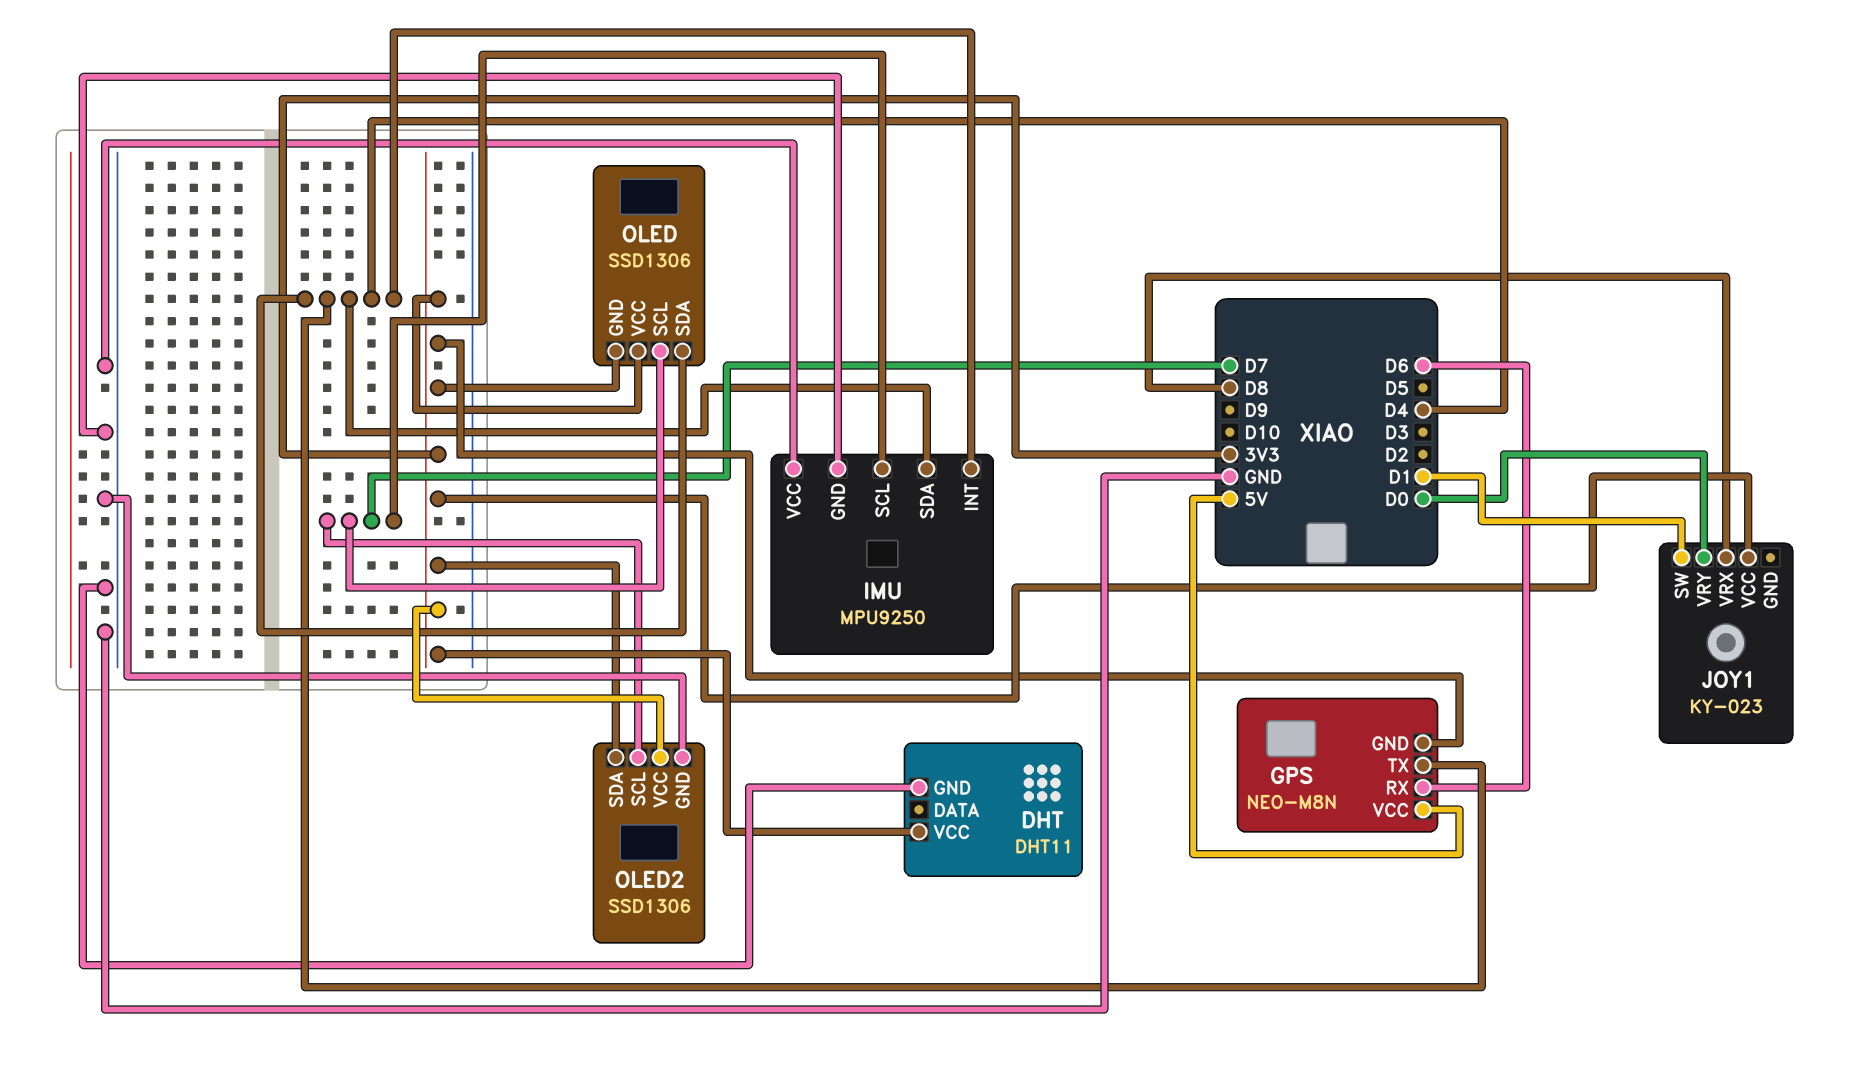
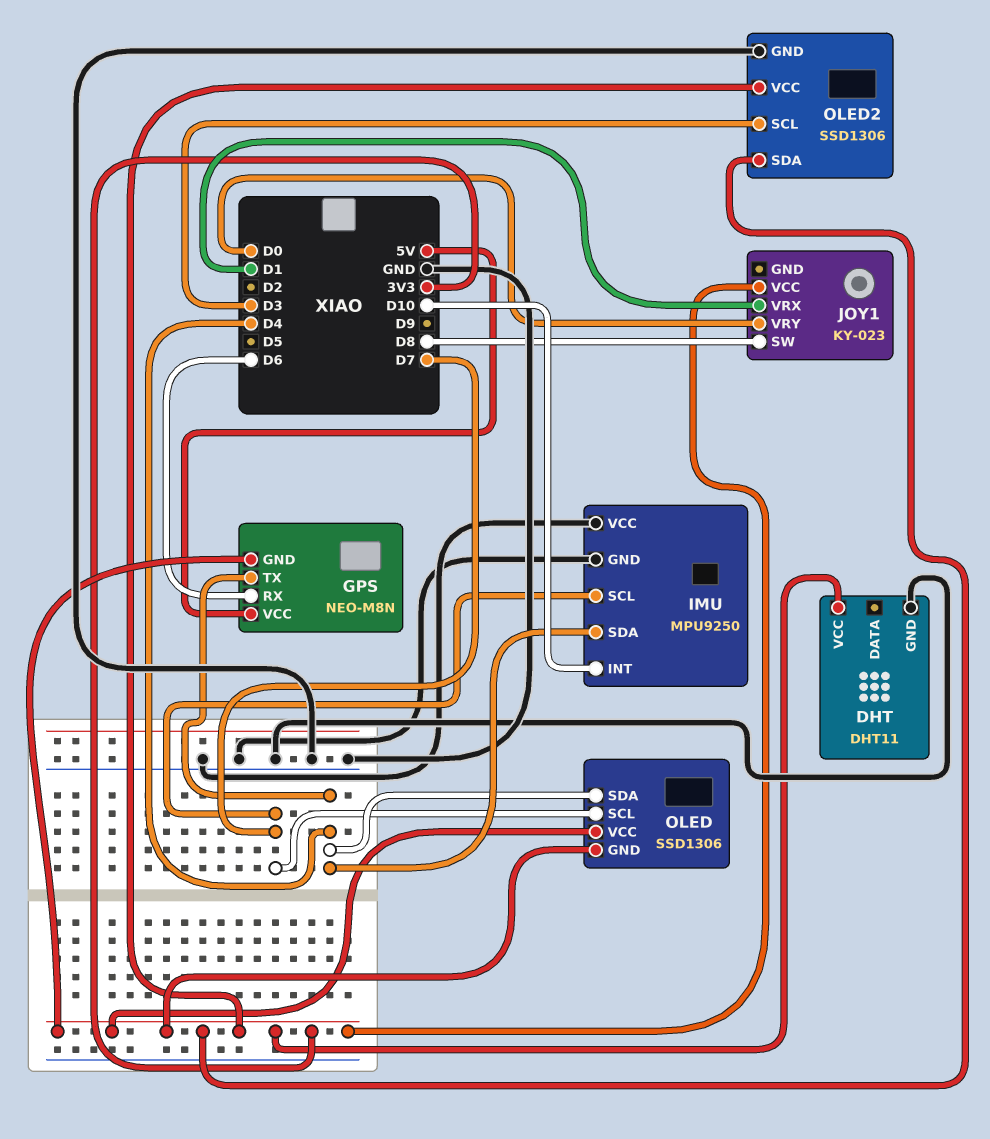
IMU pin INT: D4 -> D10
JOY1 pin SW: D1 -> D8
JOY1 pin VRX: D8 -> D1
OLED2 pin SCL: D7 -> D3

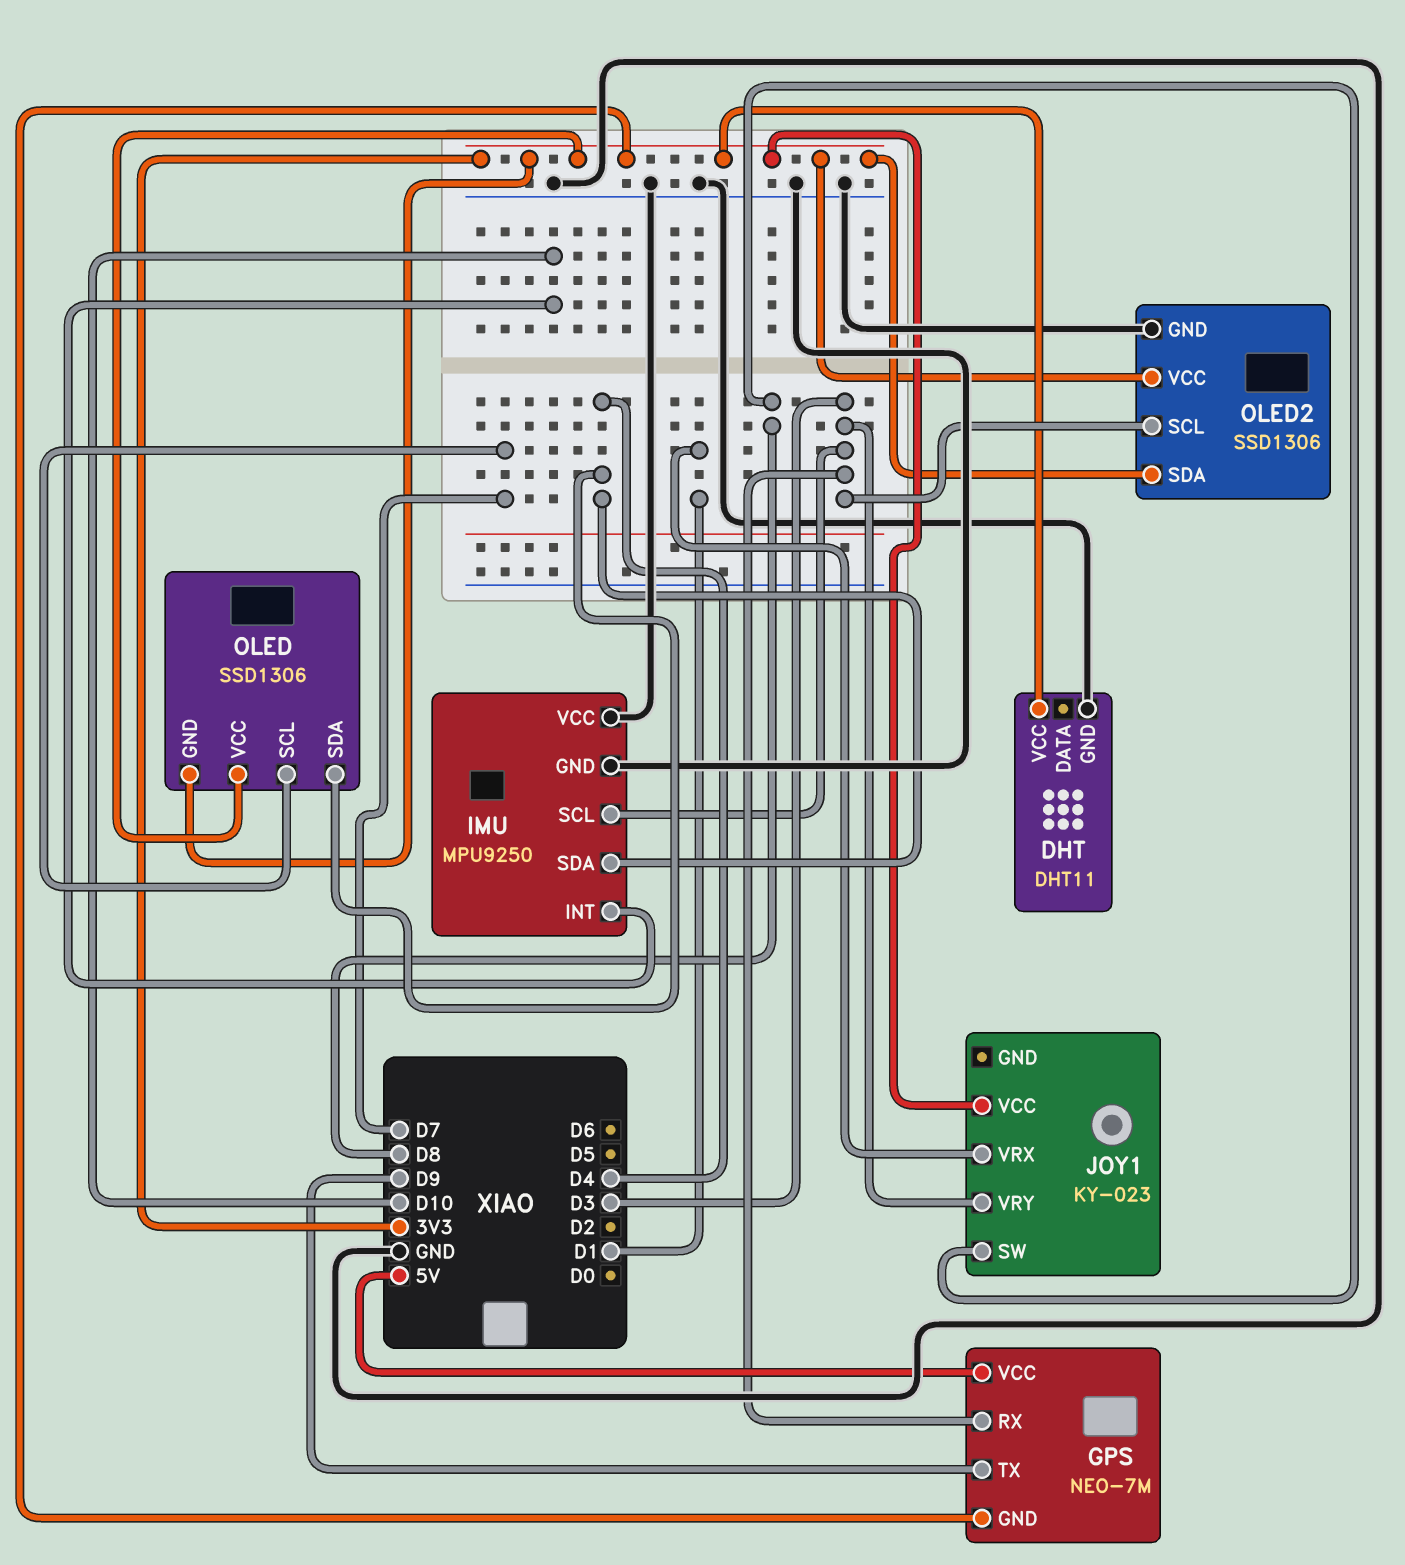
GPS: NEO-M8N -> NEO-7M
GPS pin RX: D6 -> D3
GPS pin TX: D4 -> D9
IMU pin SCL: D7 -> D3
JOY1 pin VRY: D0 -> D3

